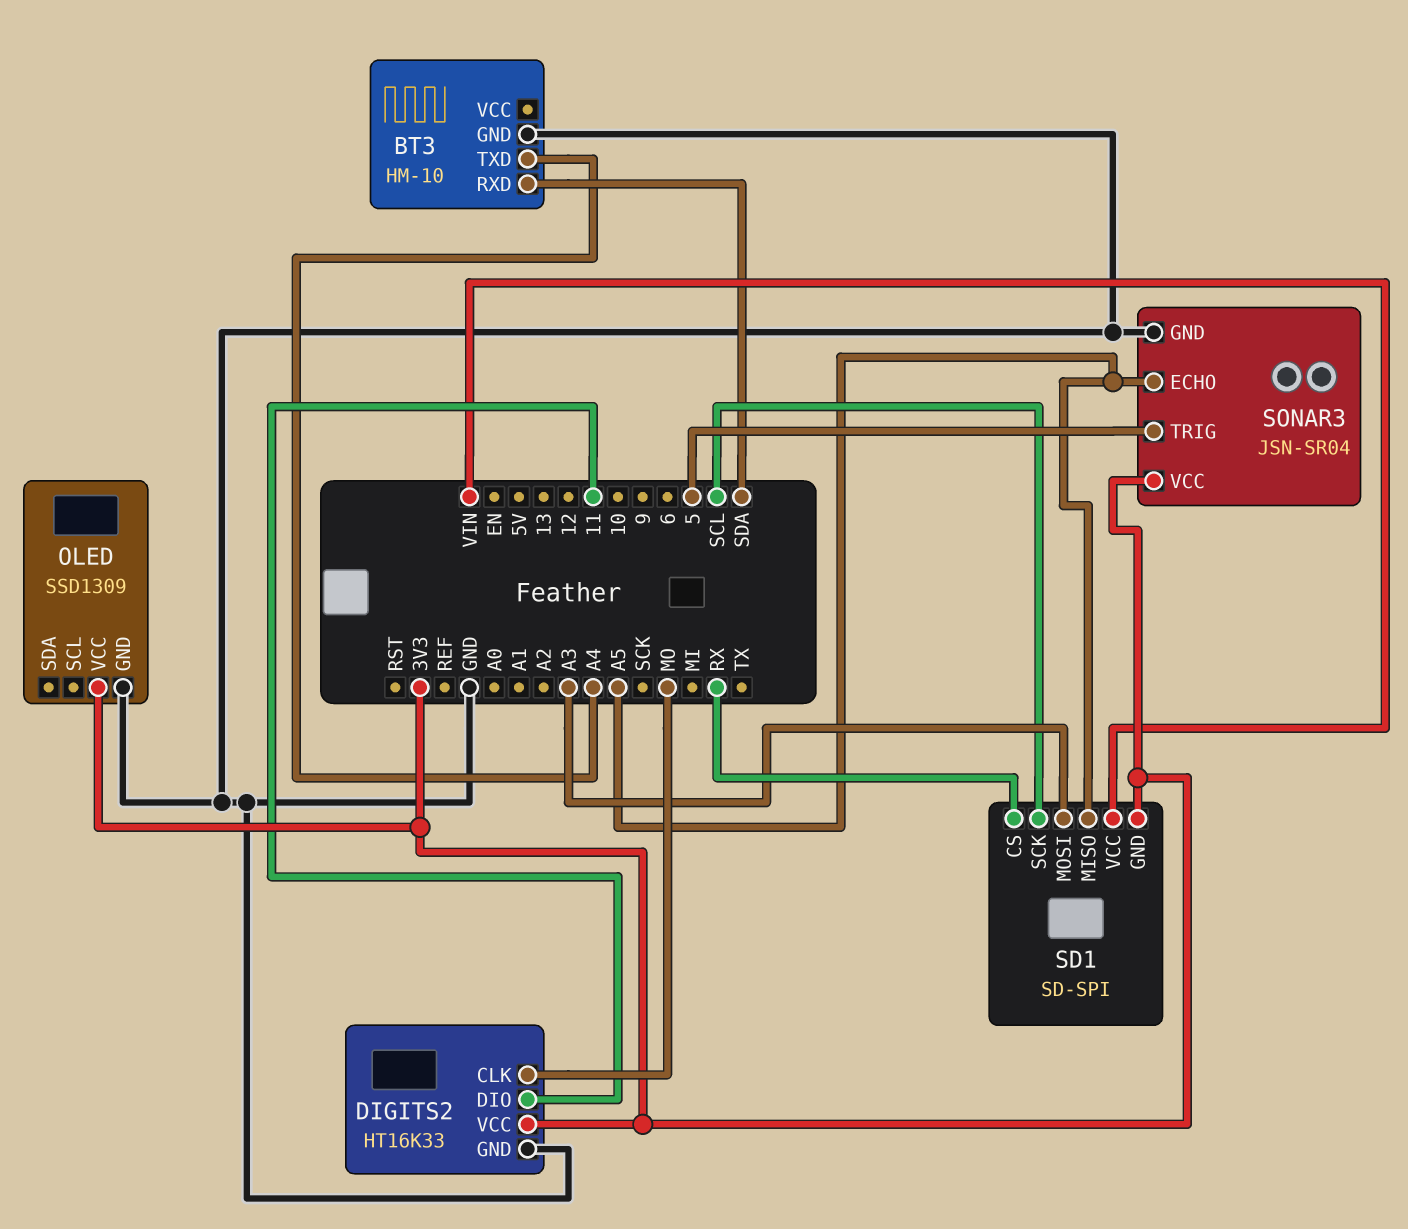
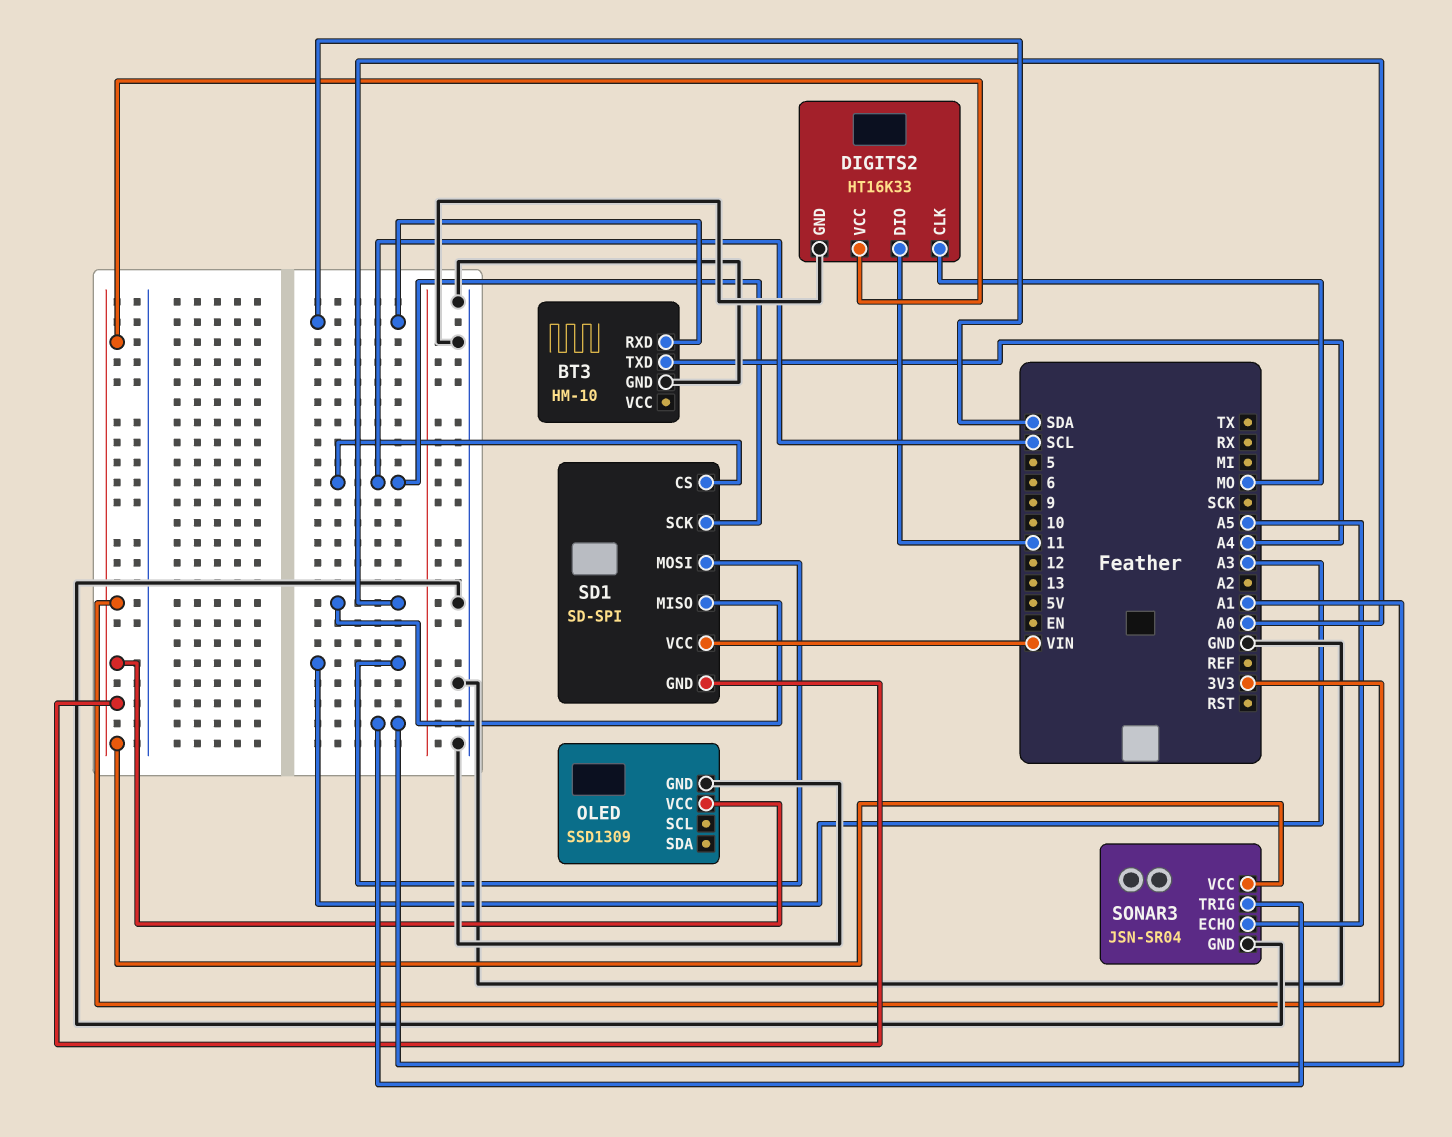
SD1 pin CS: RX -> SCL
SD1 pin MISO: A5 -> A0
SONAR3 pin TRIG: 5 -> A1

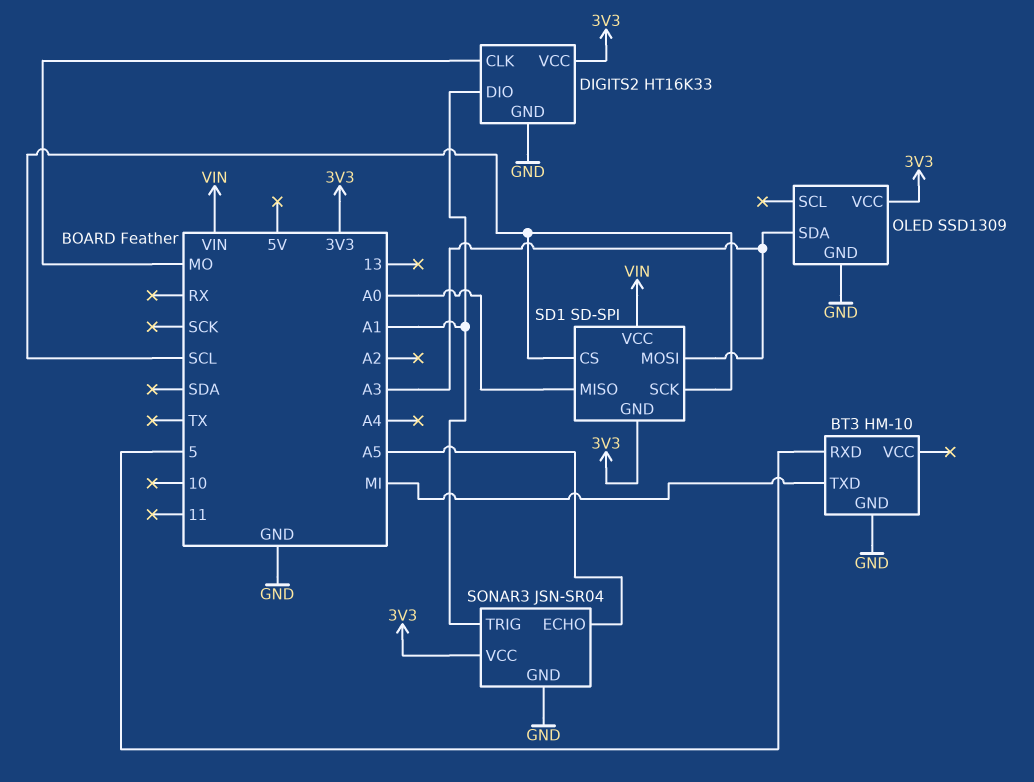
BT3 pin RXD: SDA -> 5
BT3 pin TXD: A4 -> MI
DIGITS2 pin DIO: 11 -> A1
OLED pin SDA: none -> A3

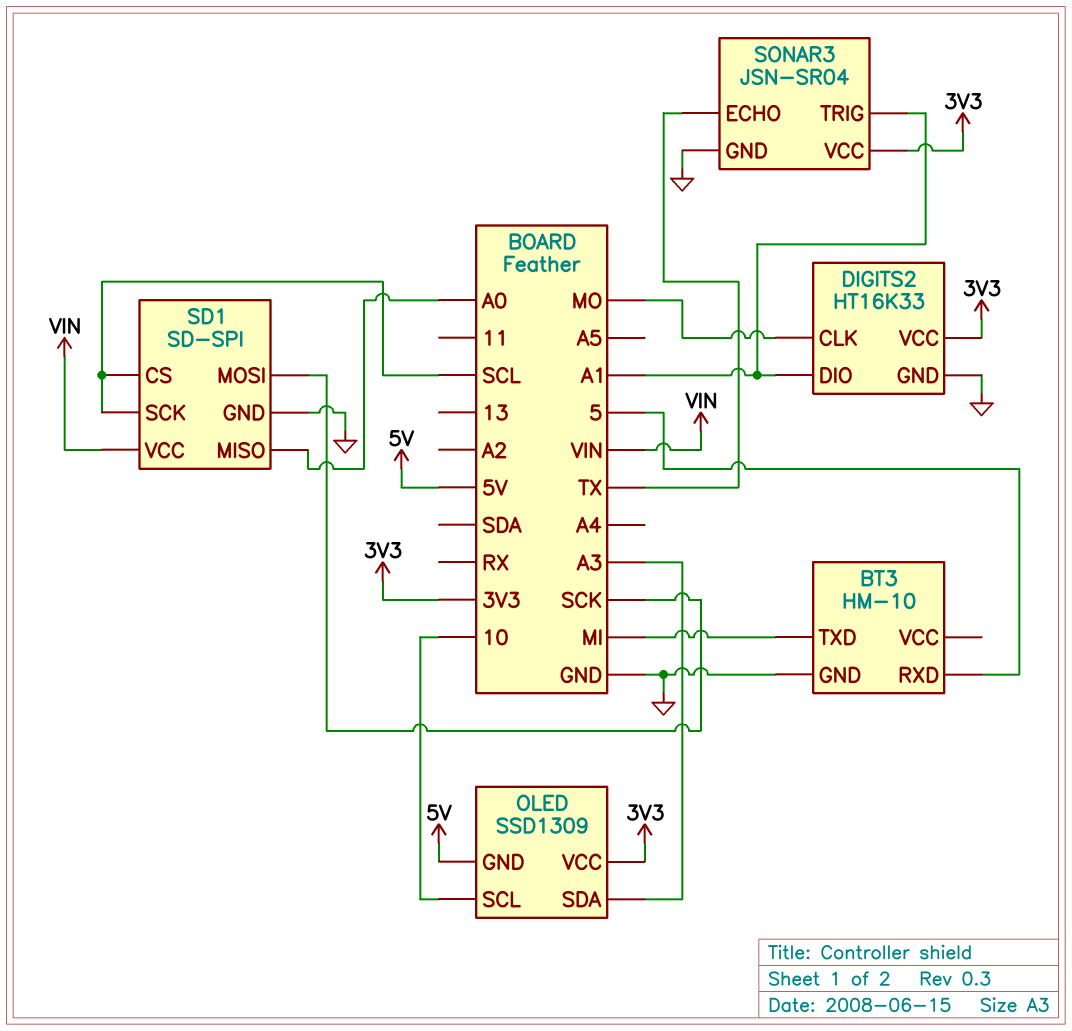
OLED pin GND: GND -> 5V
OLED pin SCL: none -> 10
SD1 pin GND: 3V3 -> GND
SD1 pin MOSI: A3 -> SCK
SONAR3 pin ECHO: A5 -> TX

